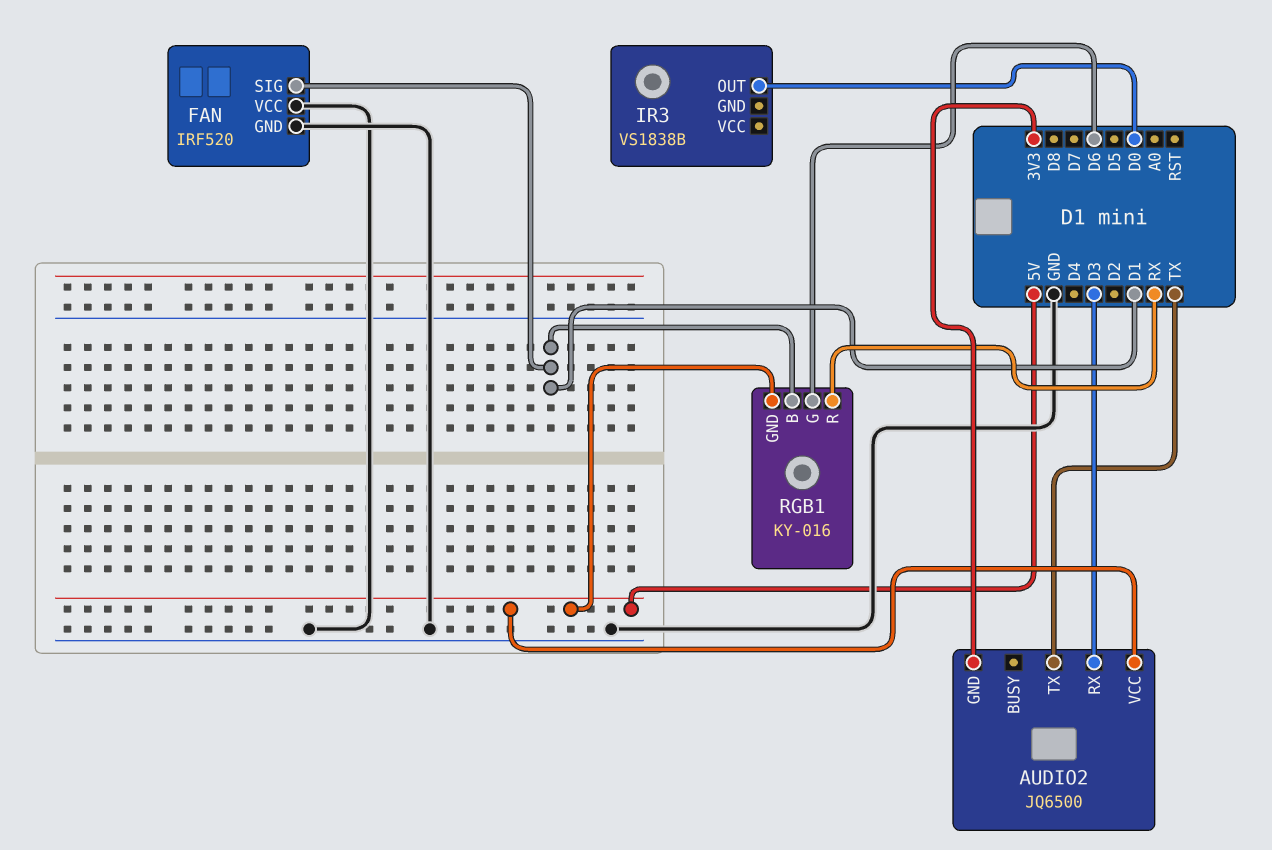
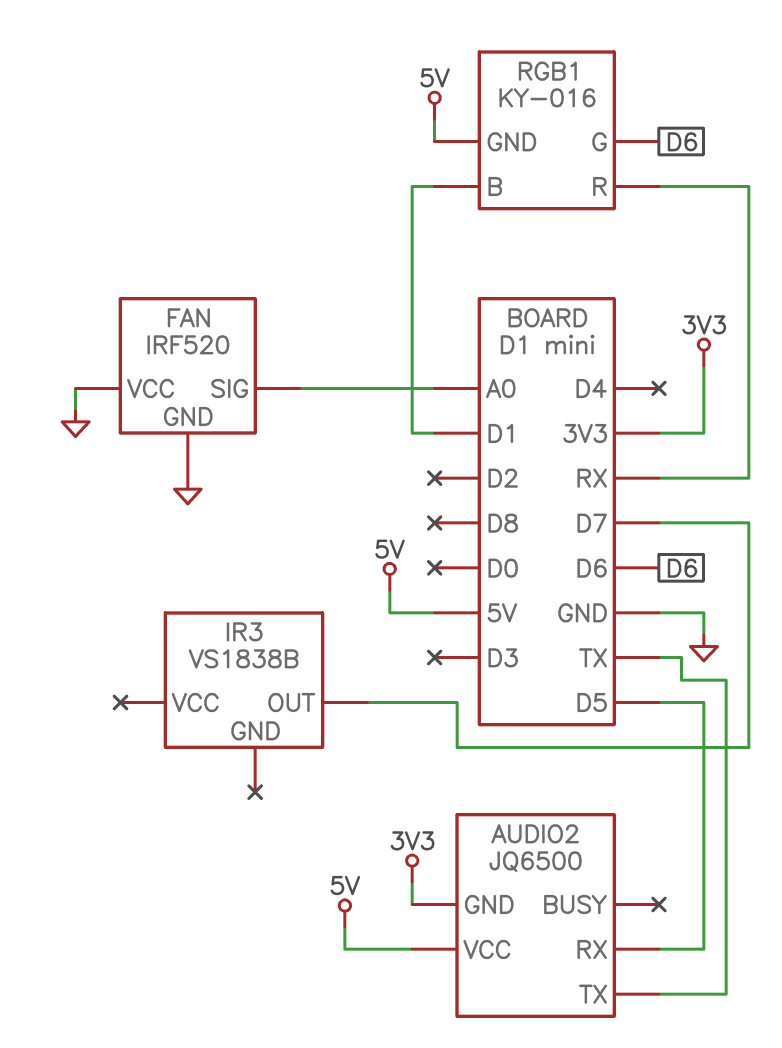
AUDIO2 pin RX: D3 -> D5
FAN pin SIG: D1 -> A0
IR3 pin OUT: D0 -> D7

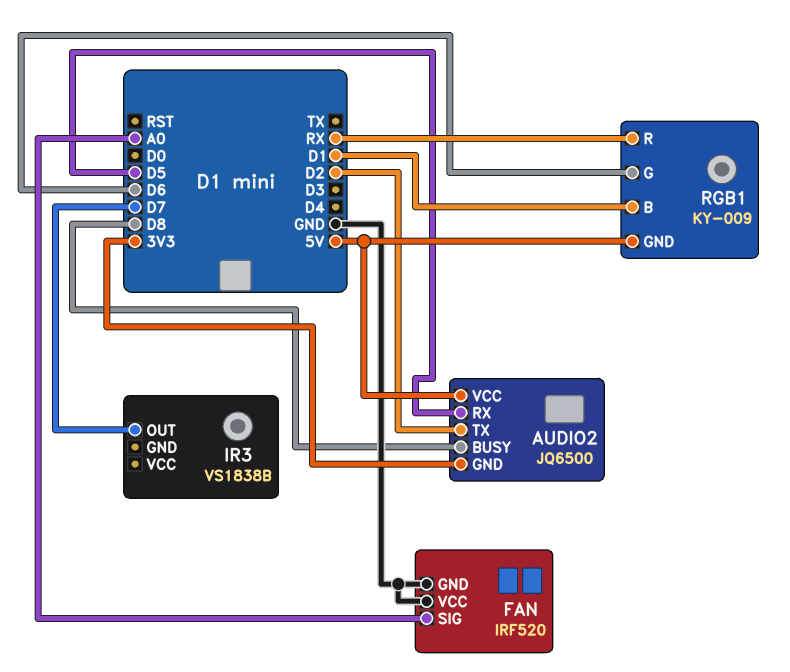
AUDIO2 pin BUSY: none -> D8
AUDIO2 pin TX: TX -> D2
RGB1: KY-016 -> KY-009

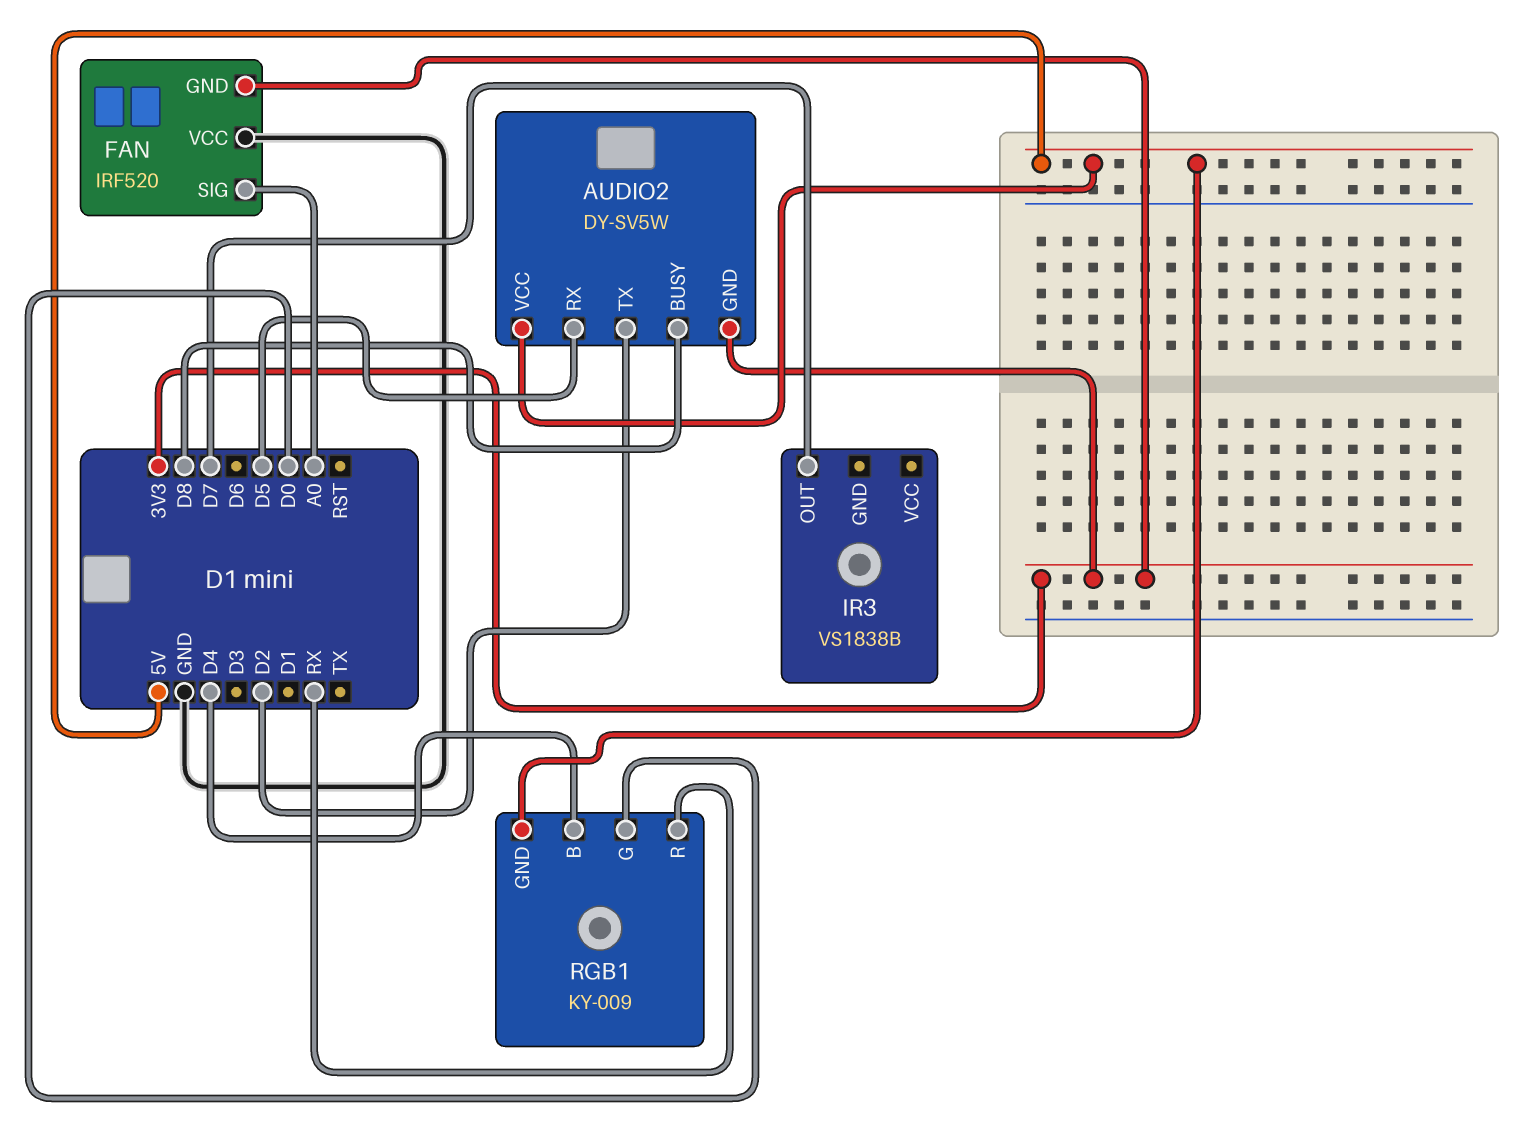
AUDIO2: JQ6500 -> DY-SV5W
FAN pin GND: GND -> 3V3
RGB1 pin B: D1 -> D4
RGB1 pin G: D6 -> D0

